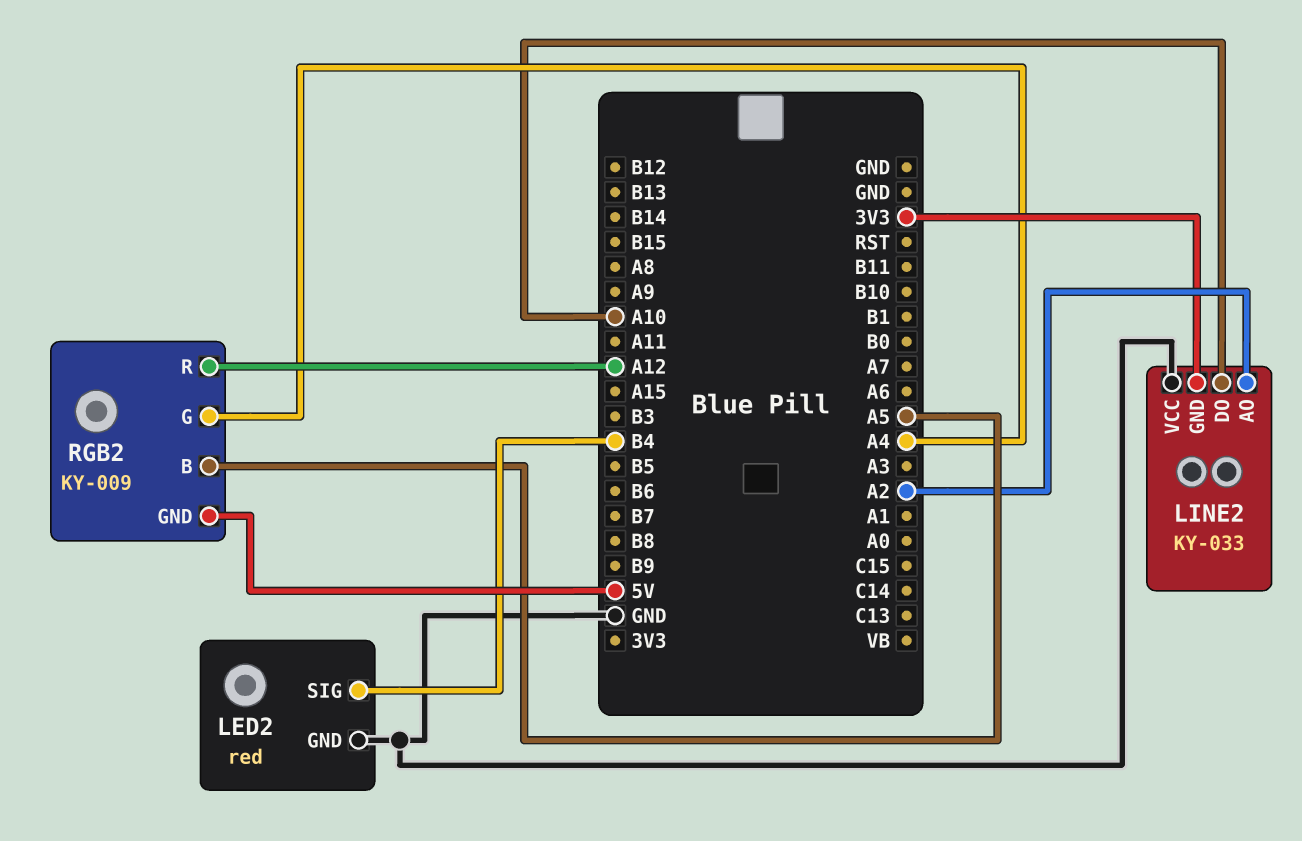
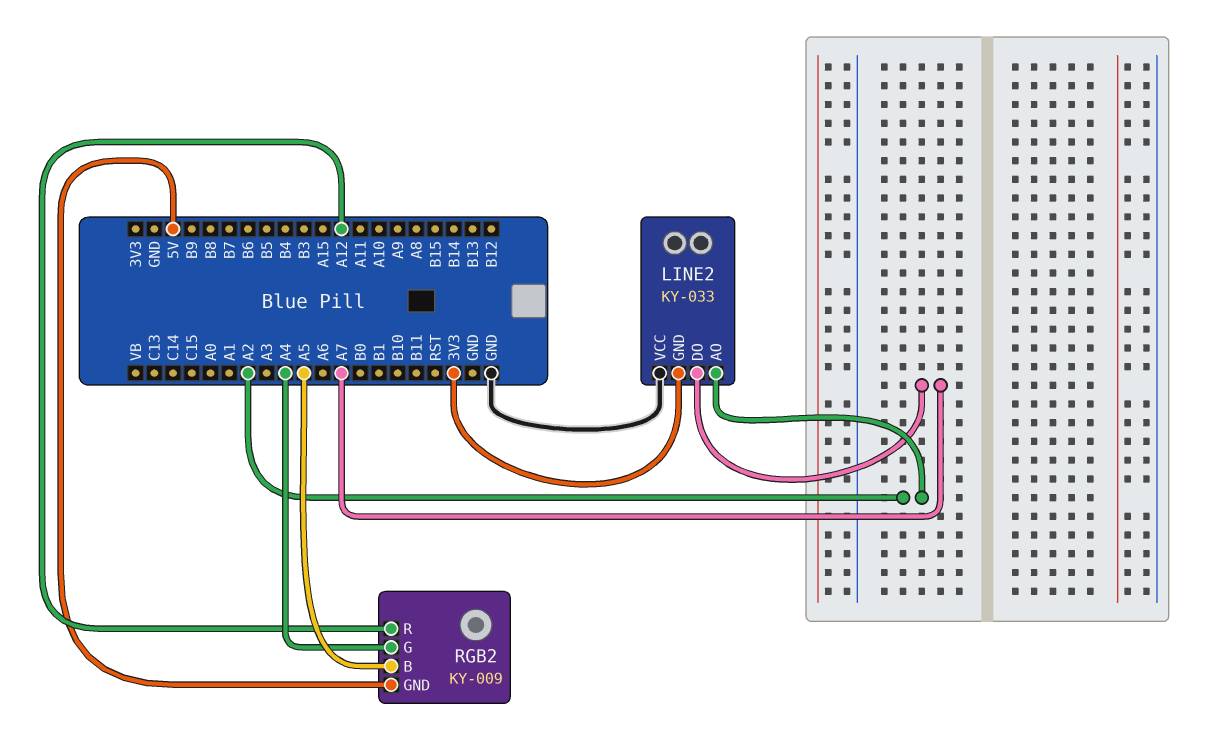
LED2: red -> none
LED2 pin GND: GND -> none
LED2 pin SIG: B4 -> none
LINE2 pin DO: A10 -> A7

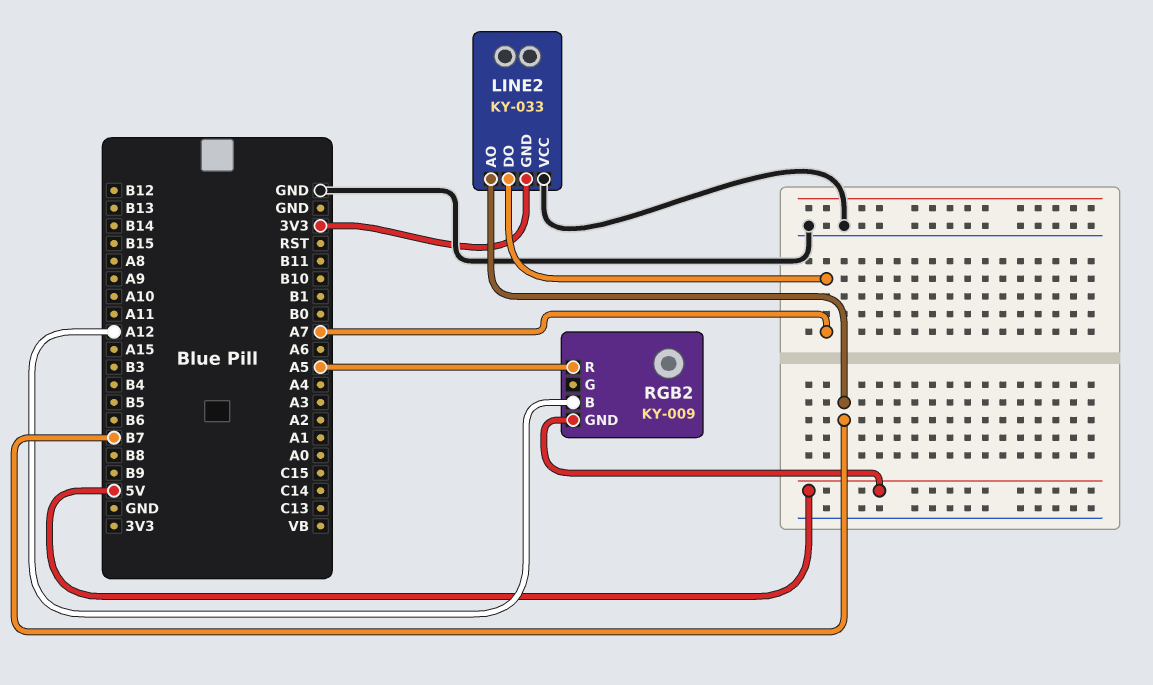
LINE2 pin AO: A2 -> B7
RGB2 pin B: A5 -> A12
RGB2 pin G: A4 -> none
RGB2 pin R: A12 -> A5

